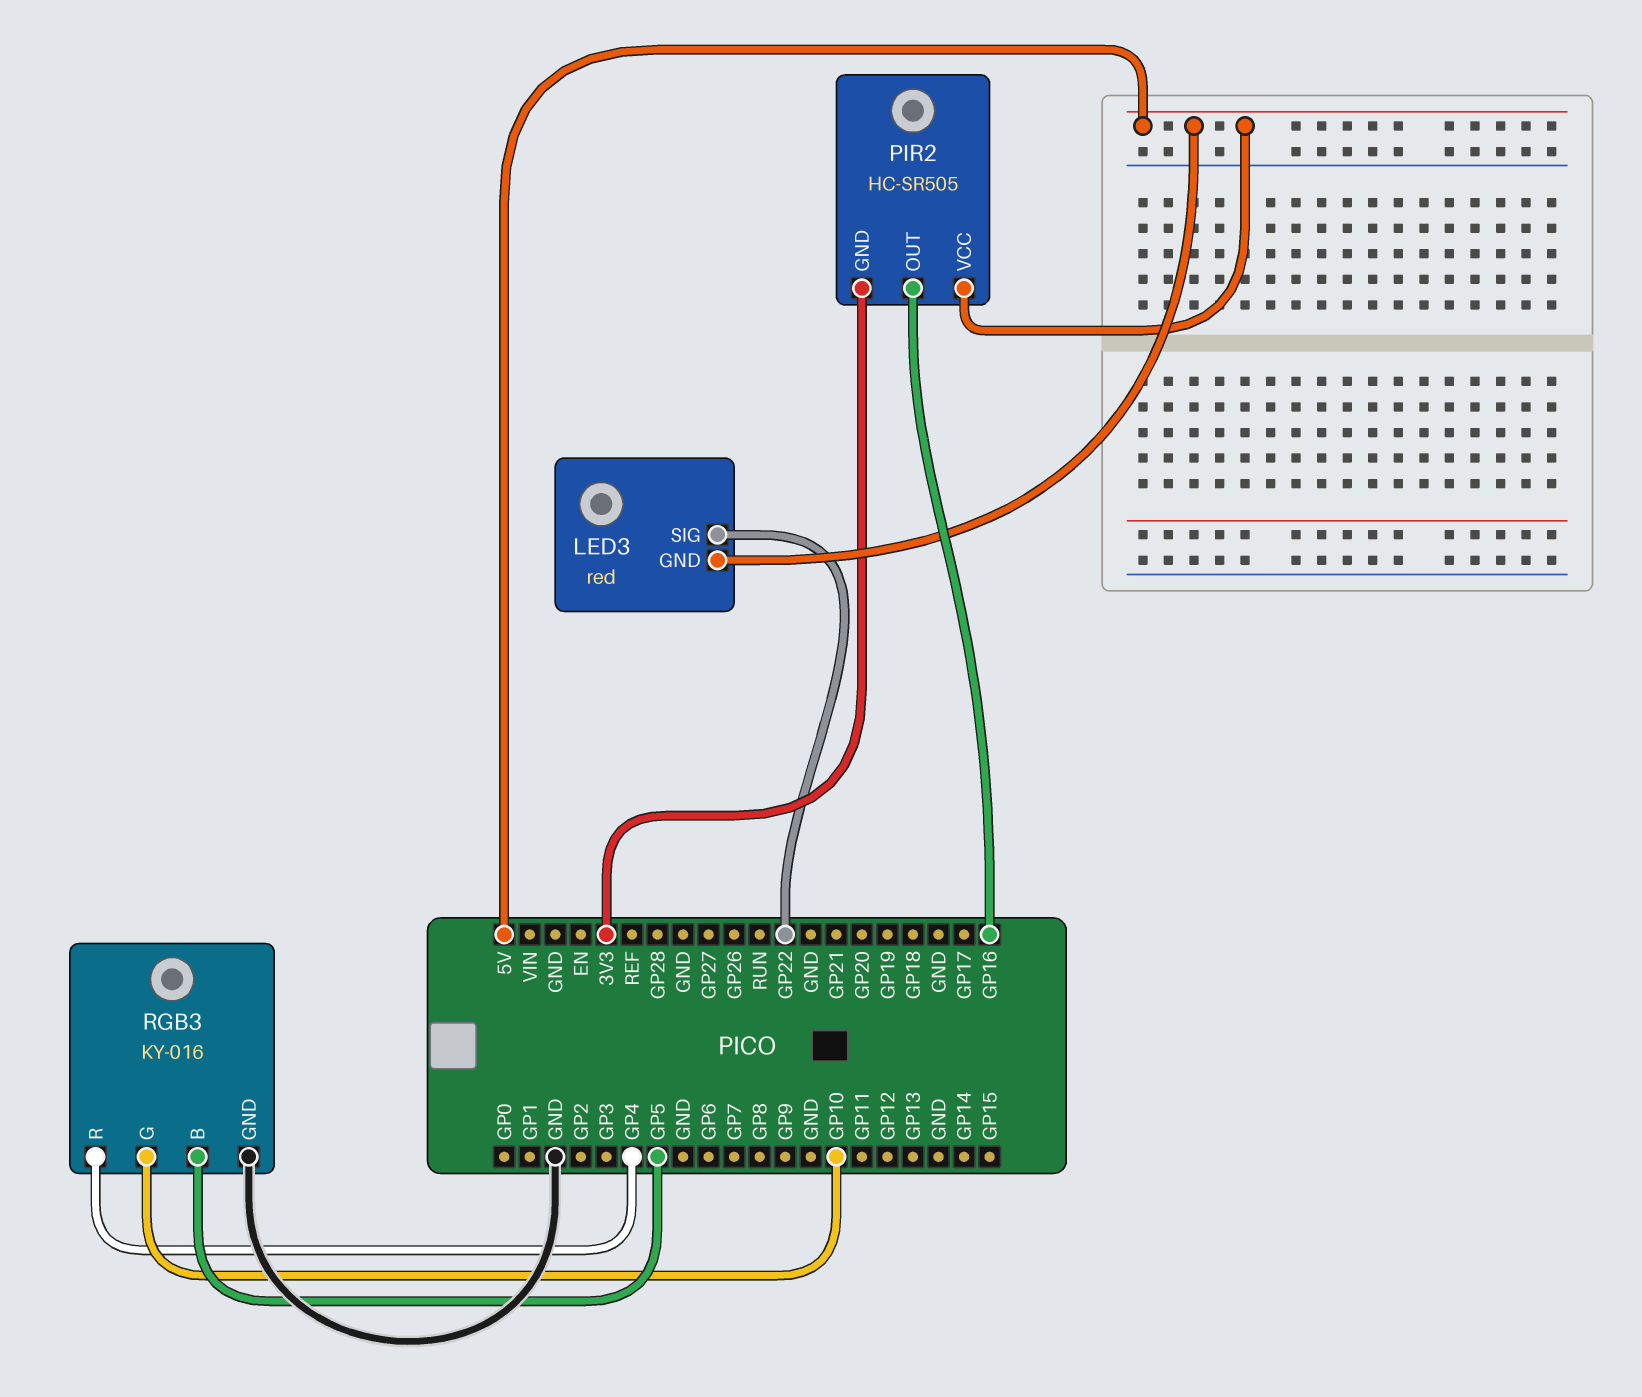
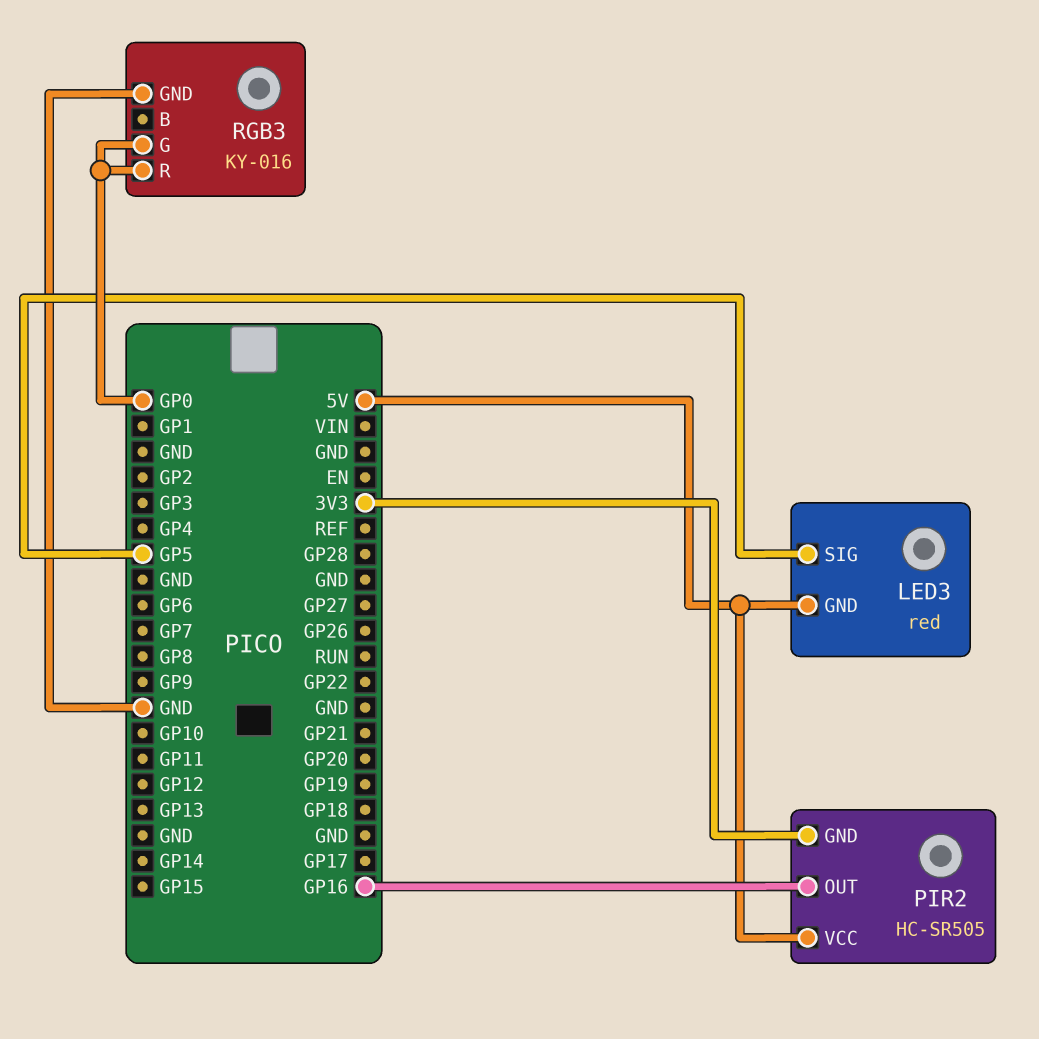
LED3 pin SIG: GP22 -> GP5
RGB3 pin B: GP5 -> none
RGB3 pin G: GP10 -> GP0
RGB3 pin R: GP4 -> GP0

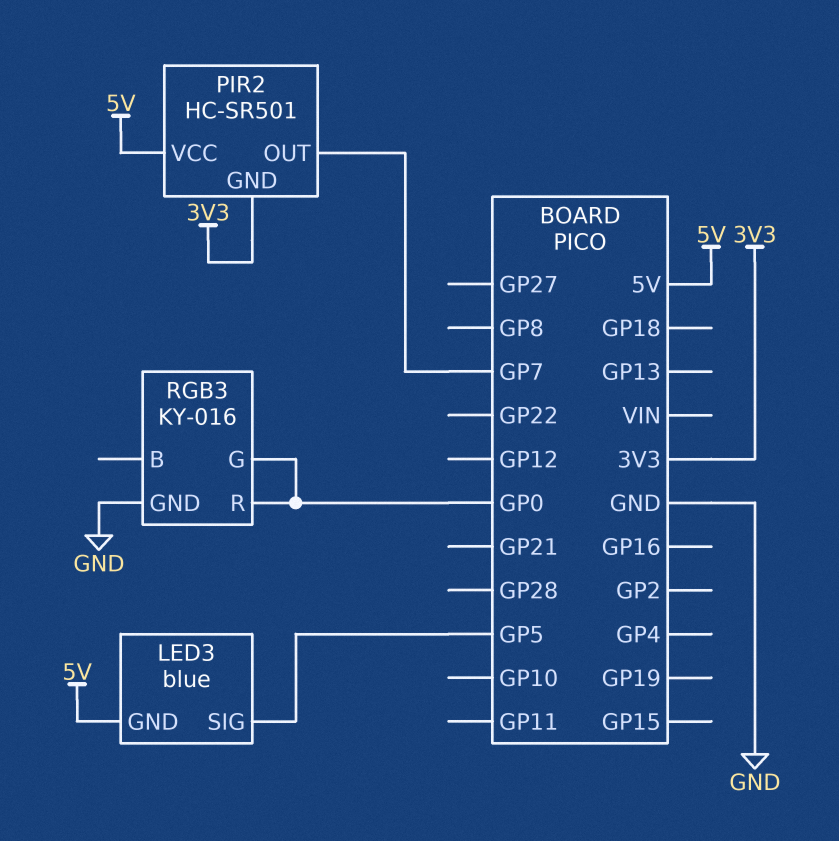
LED3: red -> blue
PIR2: HC-SR505 -> HC-SR501
PIR2 pin OUT: GP16 -> GP7

